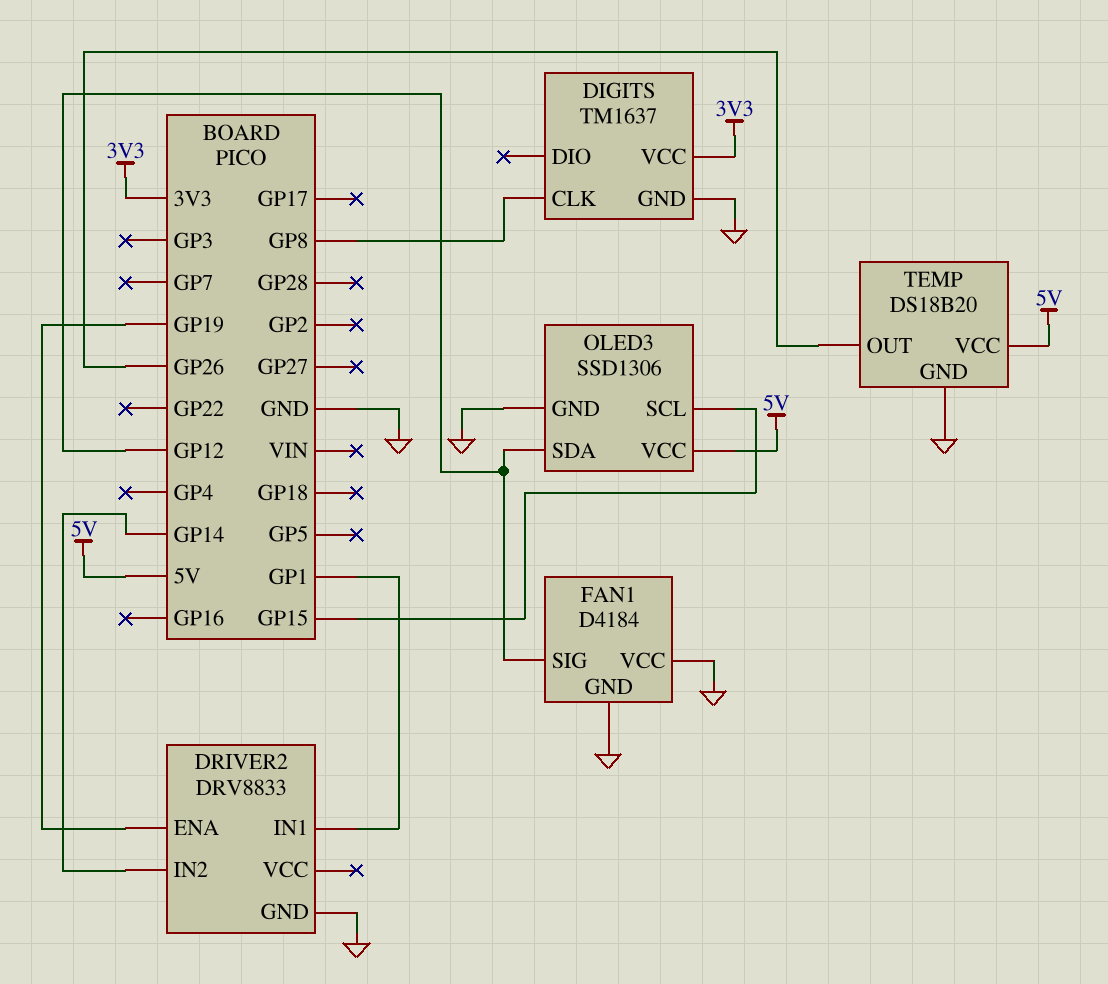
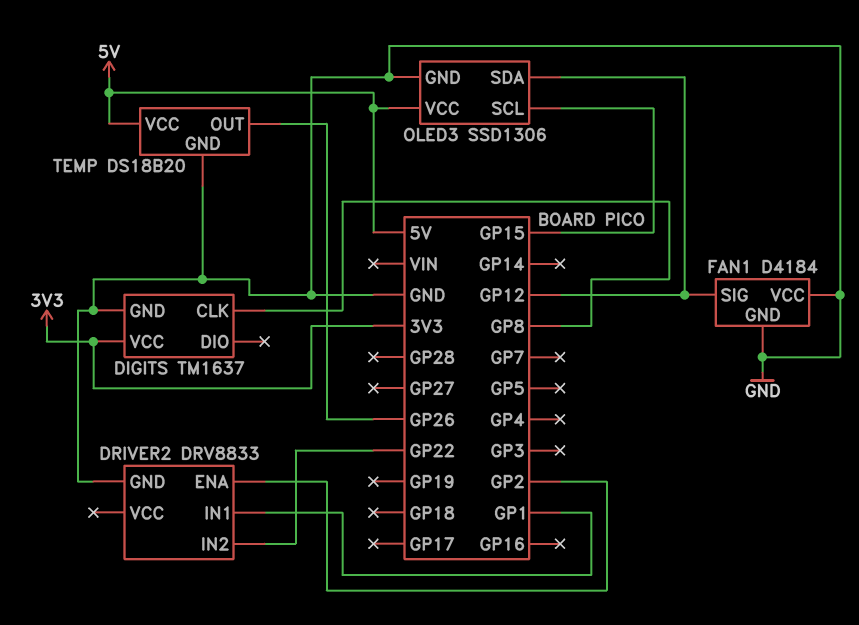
DRIVER2 pin ENA: GP19 -> GP2
DRIVER2 pin IN2: GP14 -> GP22

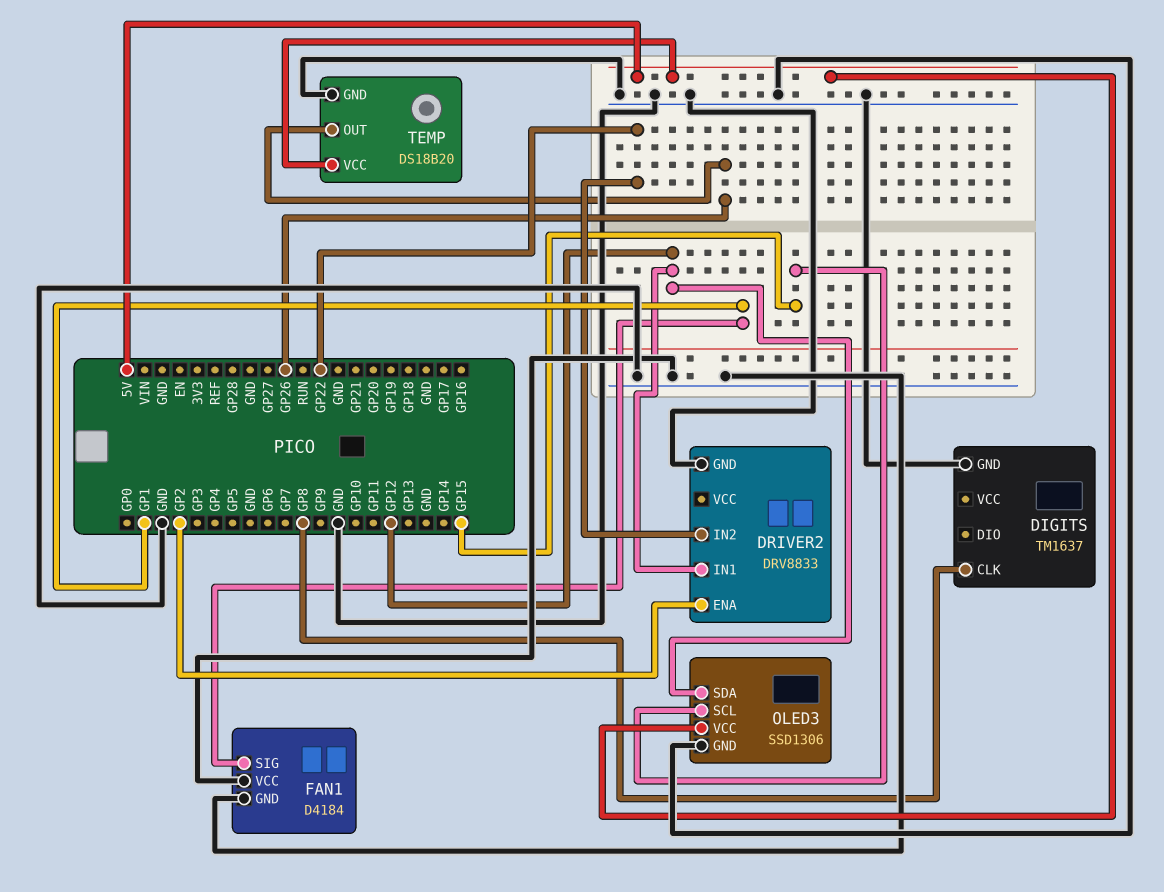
DIGITS pin VCC: 3V3 -> none
DRIVER2 pin IN1: GP1 -> GP12
FAN1 pin SIG: GP12 -> GP1

